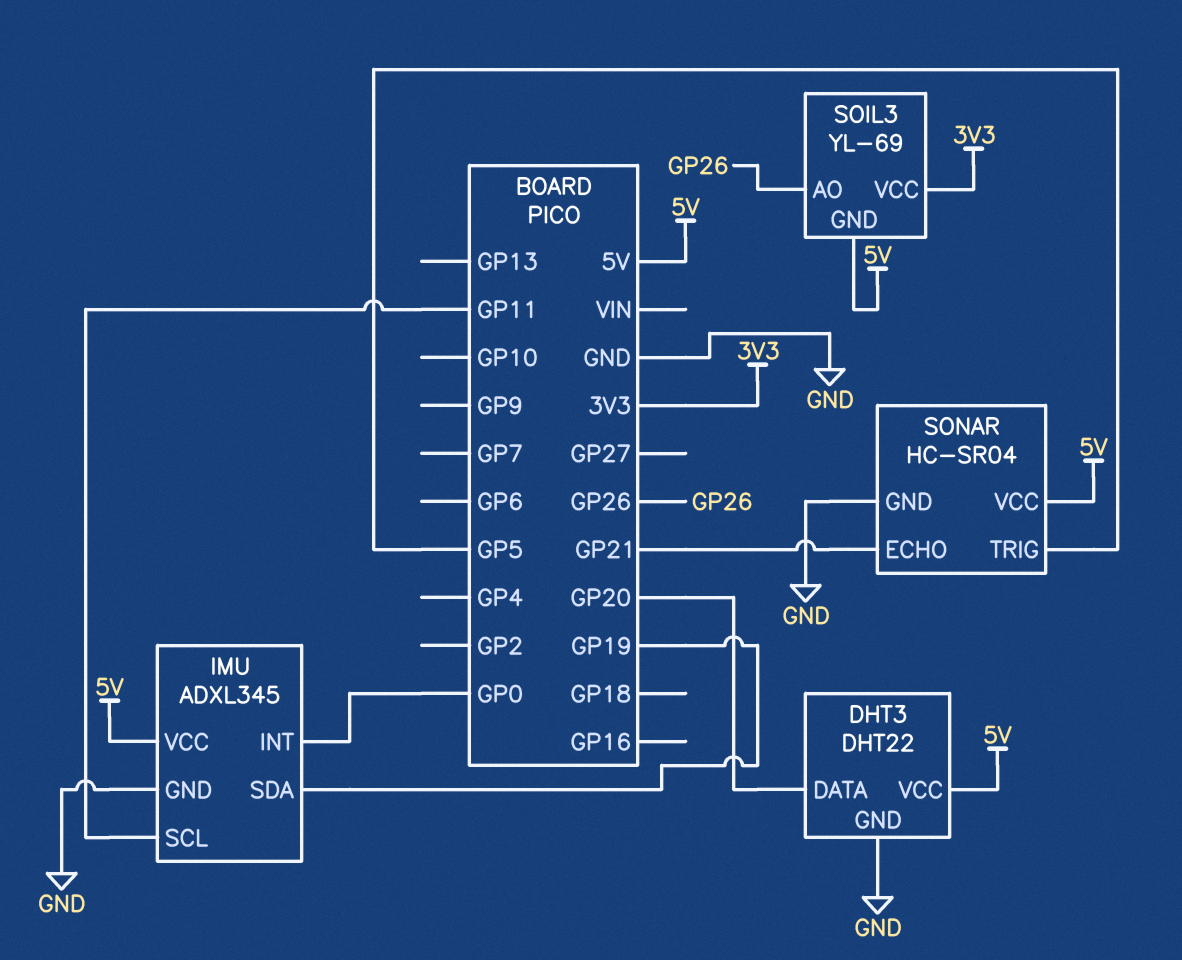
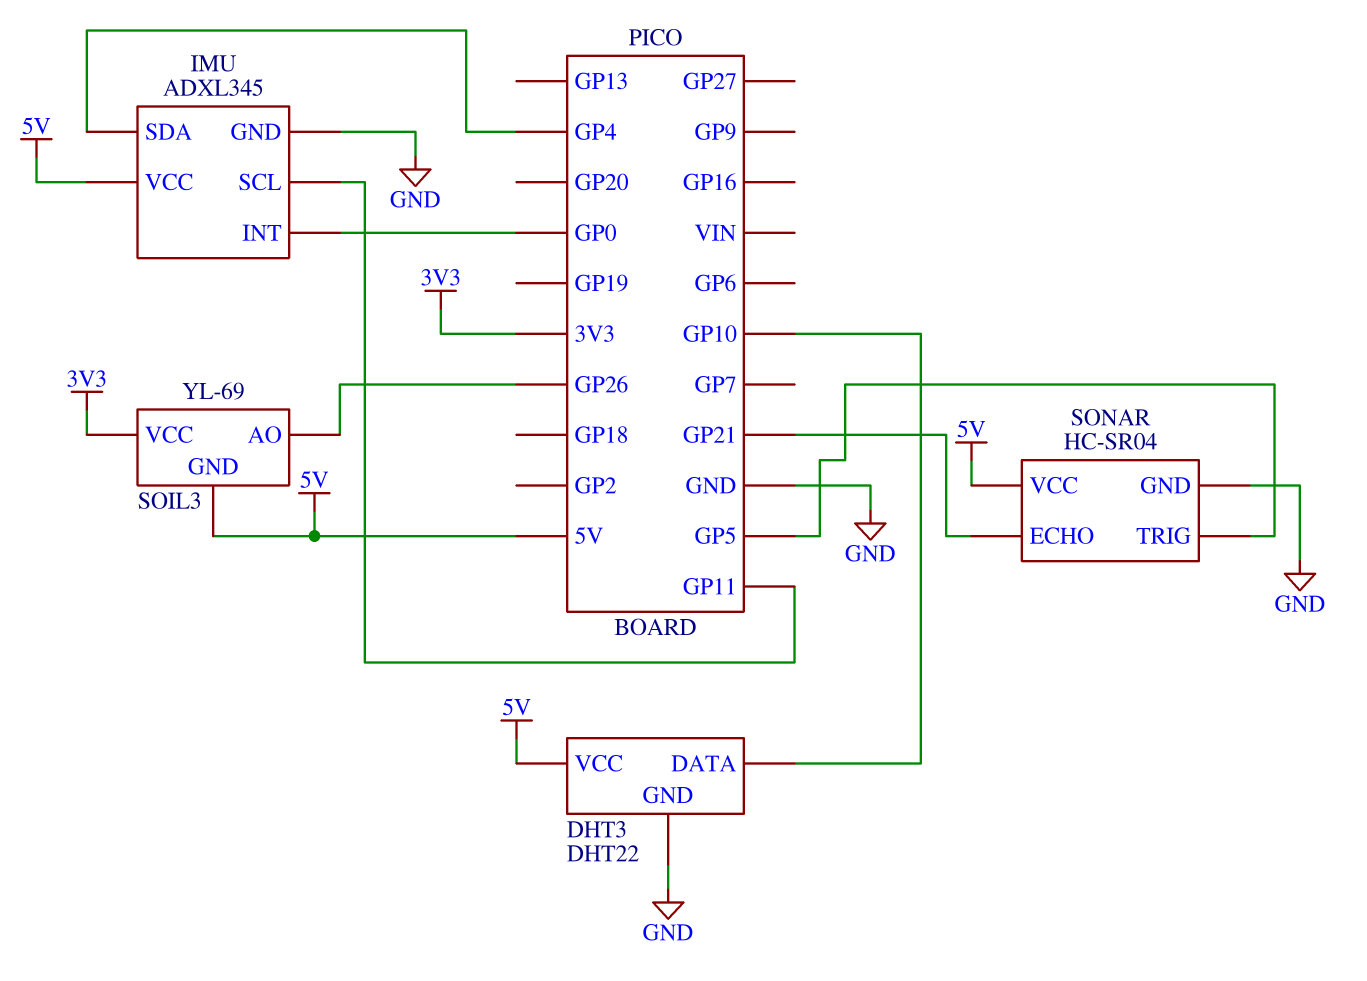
DHT3 pin DATA: GP20 -> GP10
IMU pin SDA: GP19 -> GP4

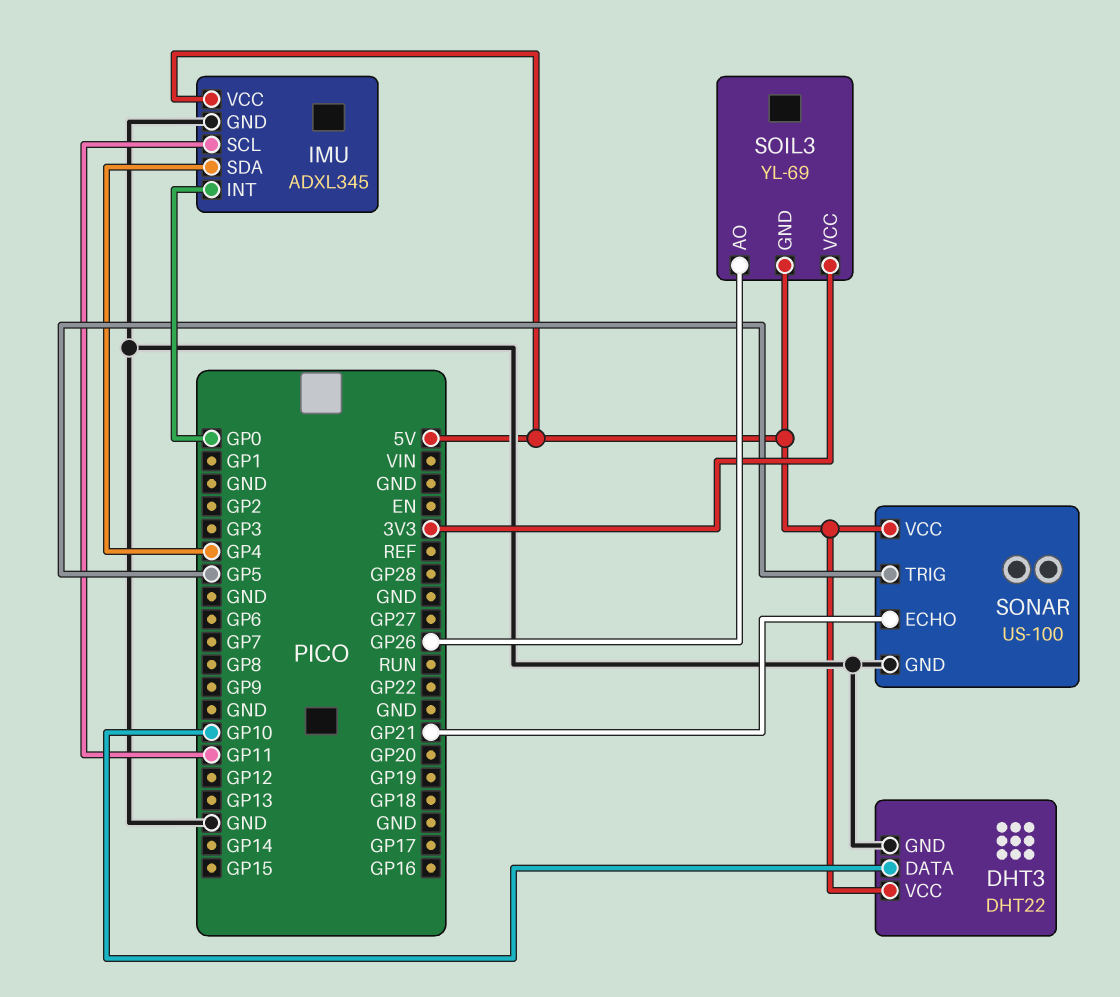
SONAR: HC-SR04 -> US-100

